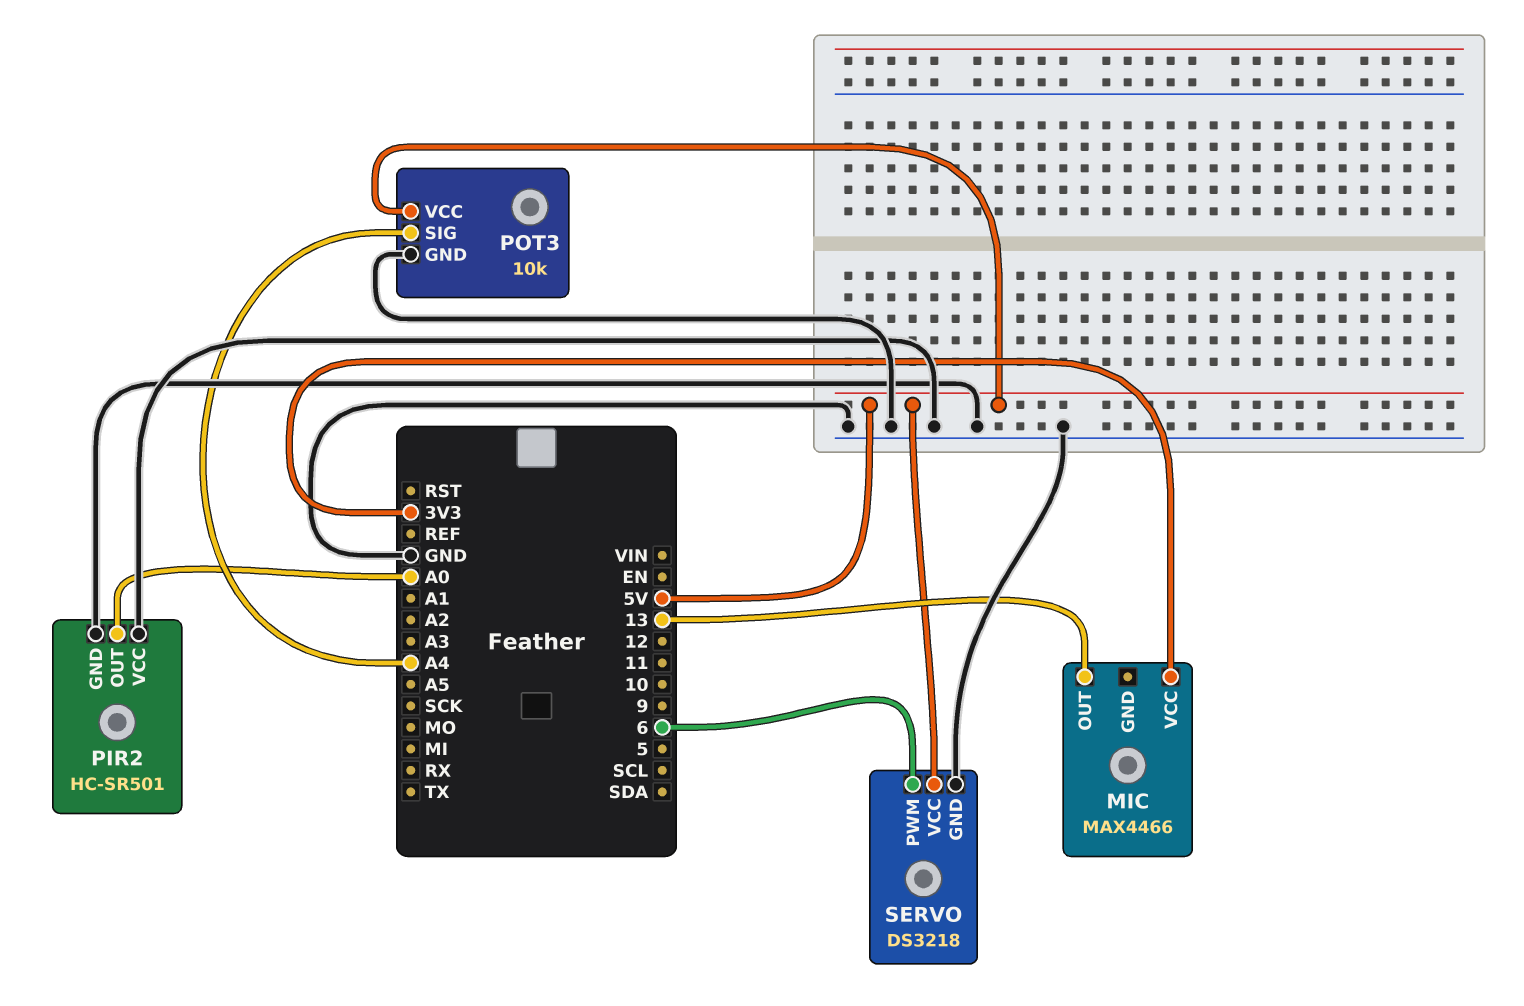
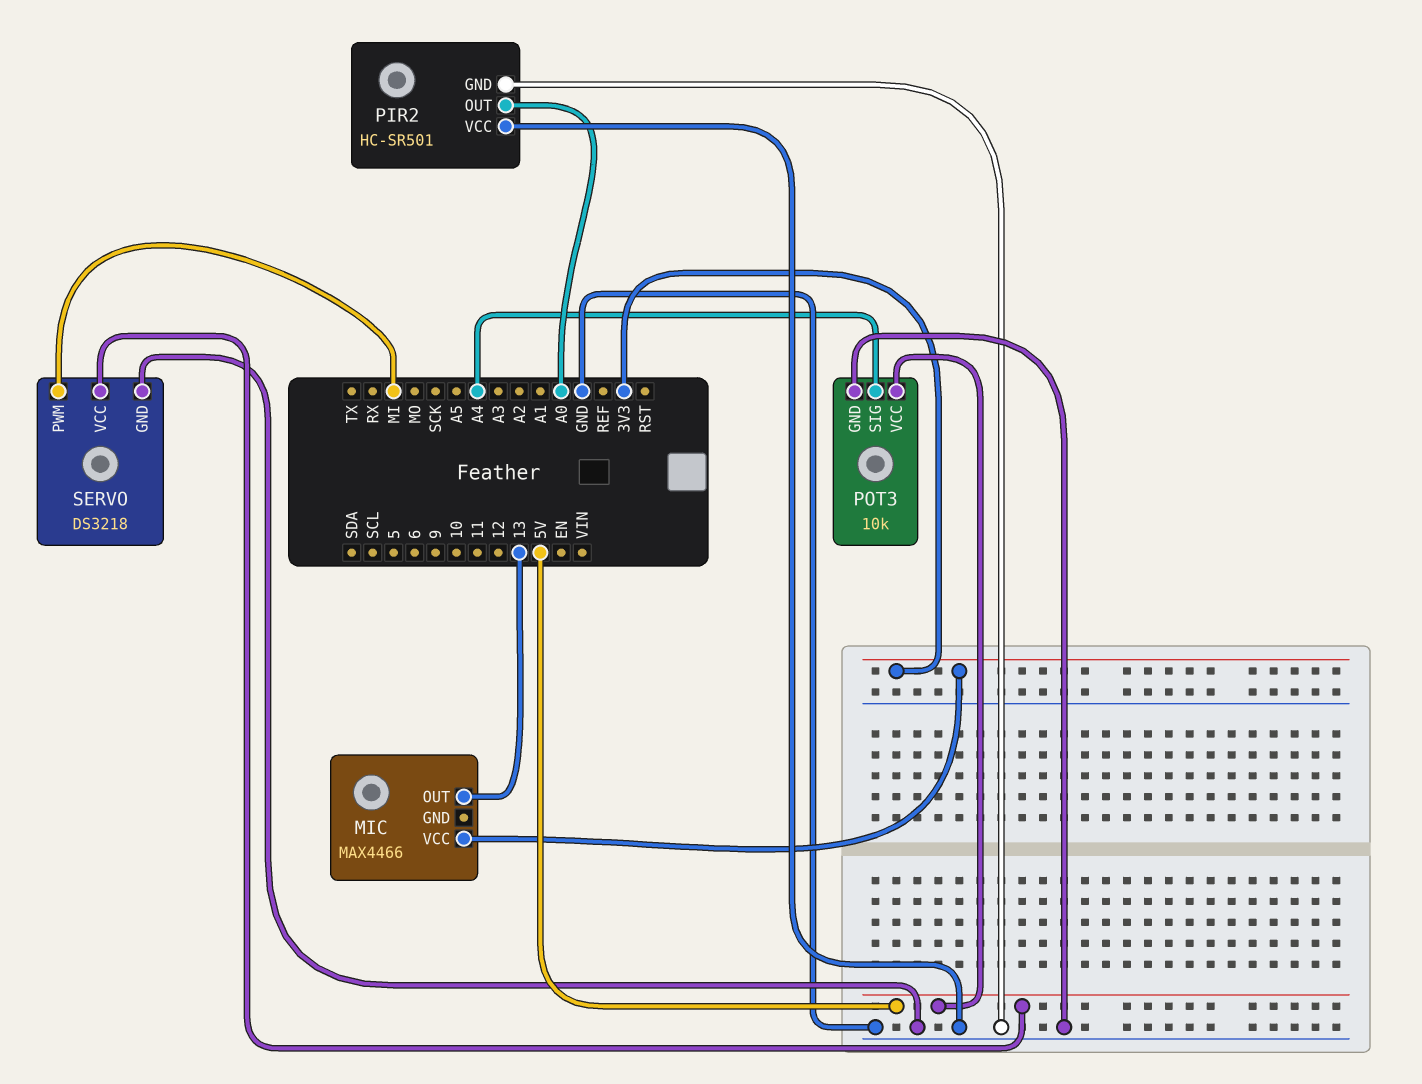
SERVO pin PWM: 6 -> MI

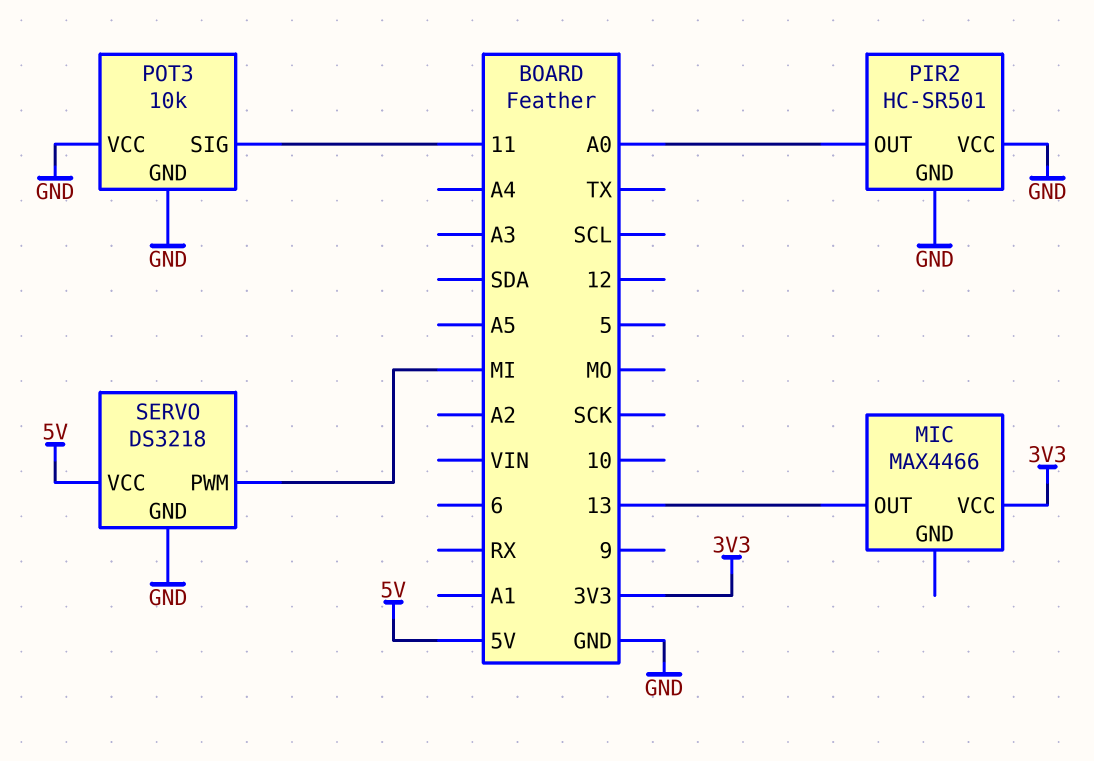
POT3 pin SIG: A4 -> 11
POT3 pin VCC: 5V -> GND

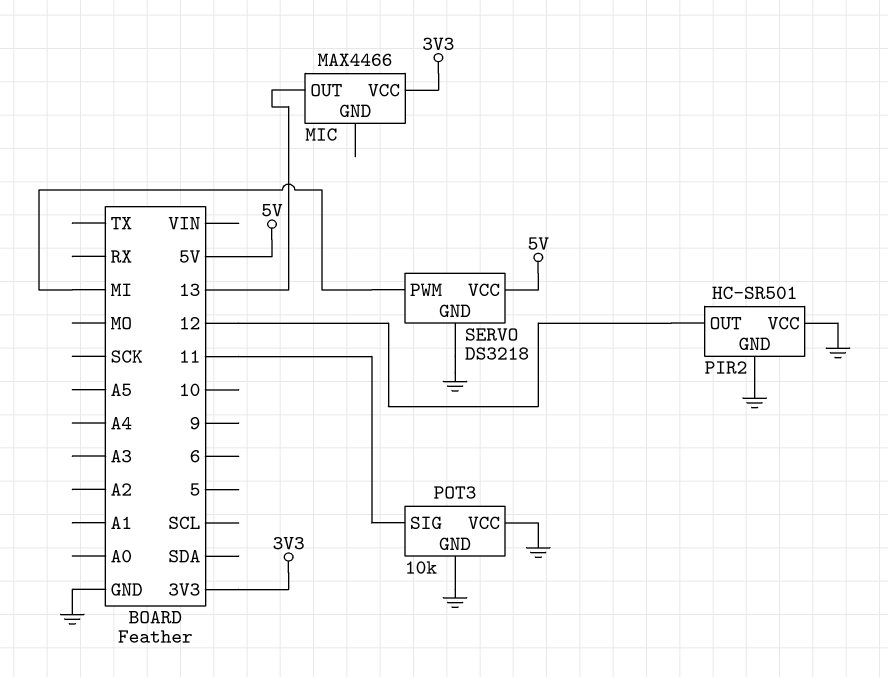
PIR2 pin OUT: A0 -> 12

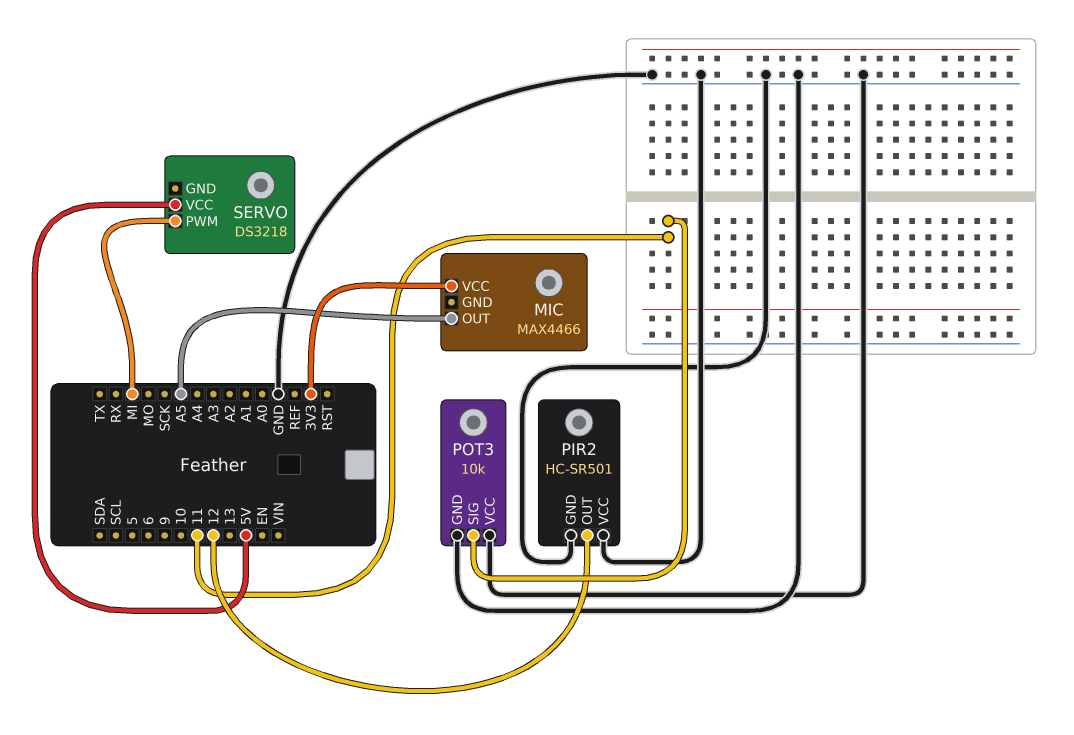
MIC pin OUT: 13 -> A5
SERVO pin GND: GND -> none

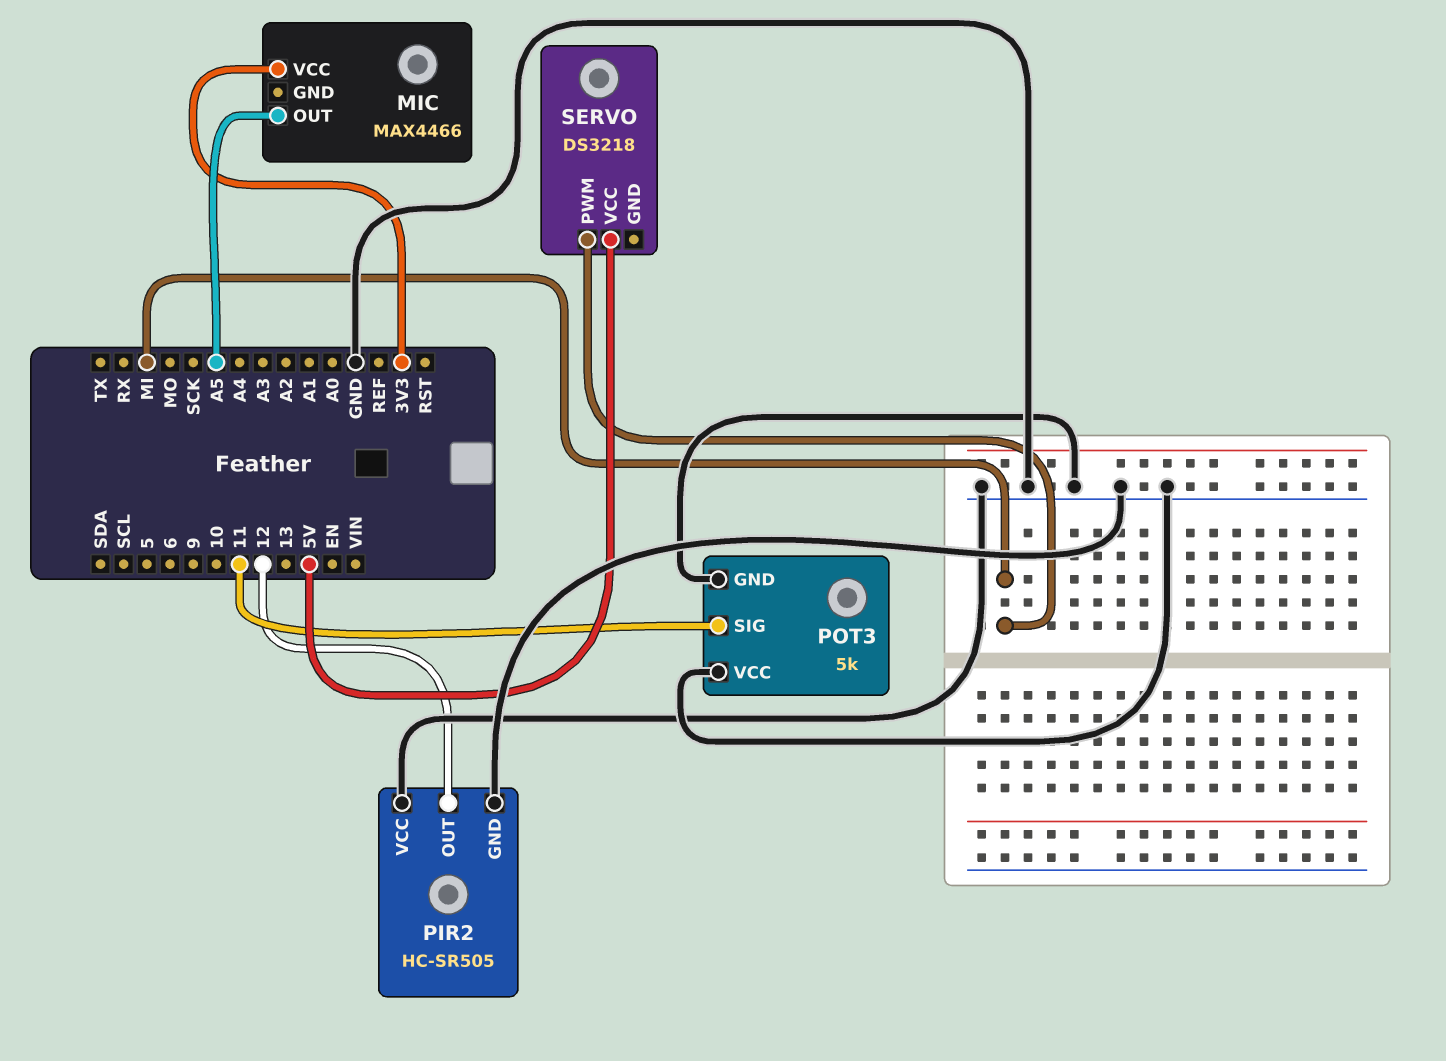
PIR2: HC-SR501 -> HC-SR505
POT3: 10k -> 5k

